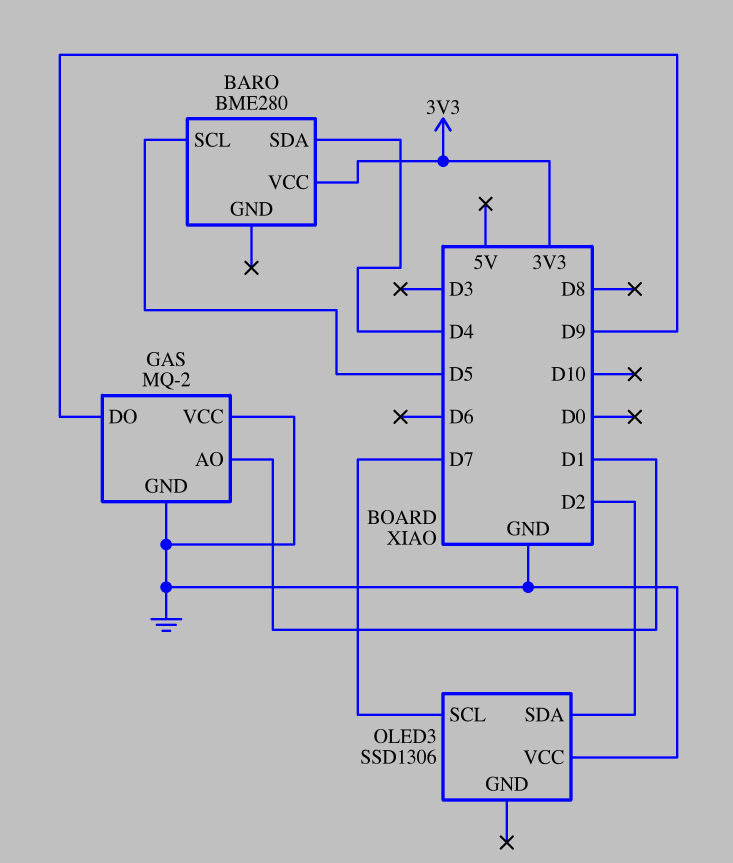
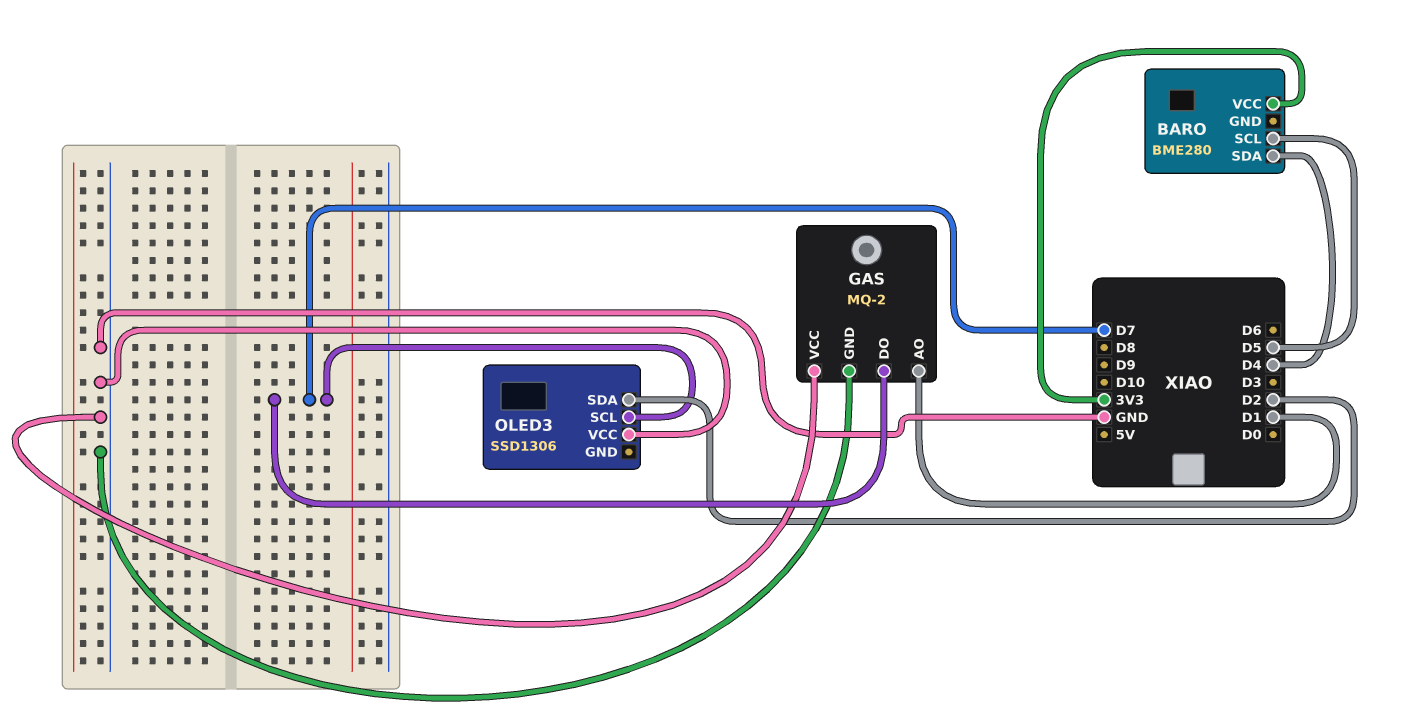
GAS pin DO: D9 -> D7

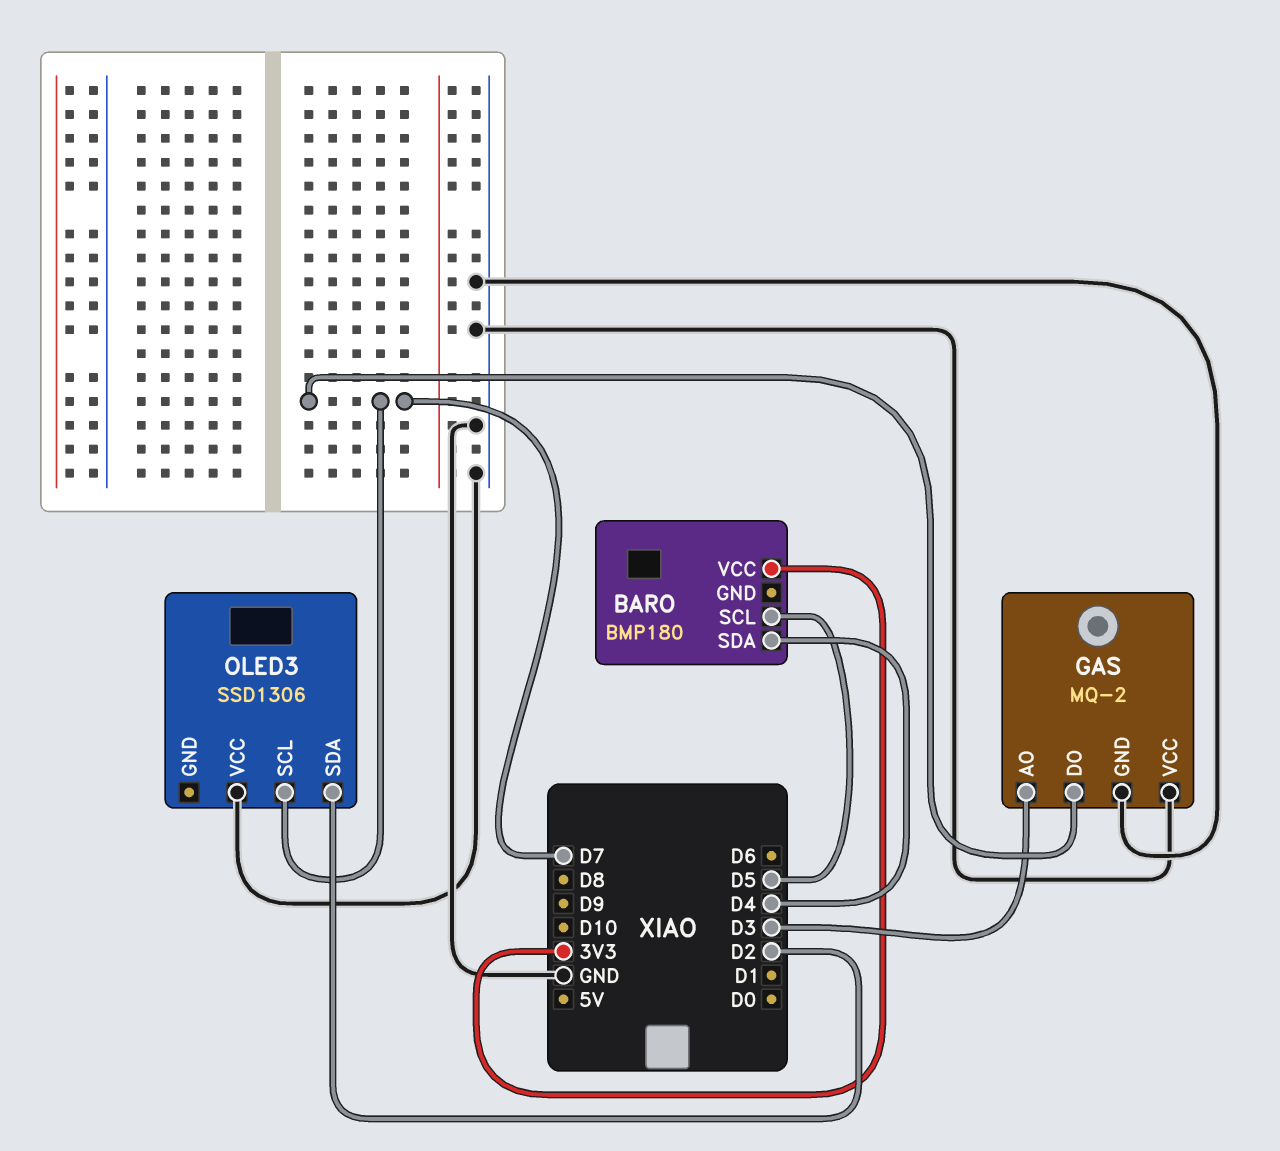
BARO: BME280 -> BMP180
GAS pin AO: D1 -> D3

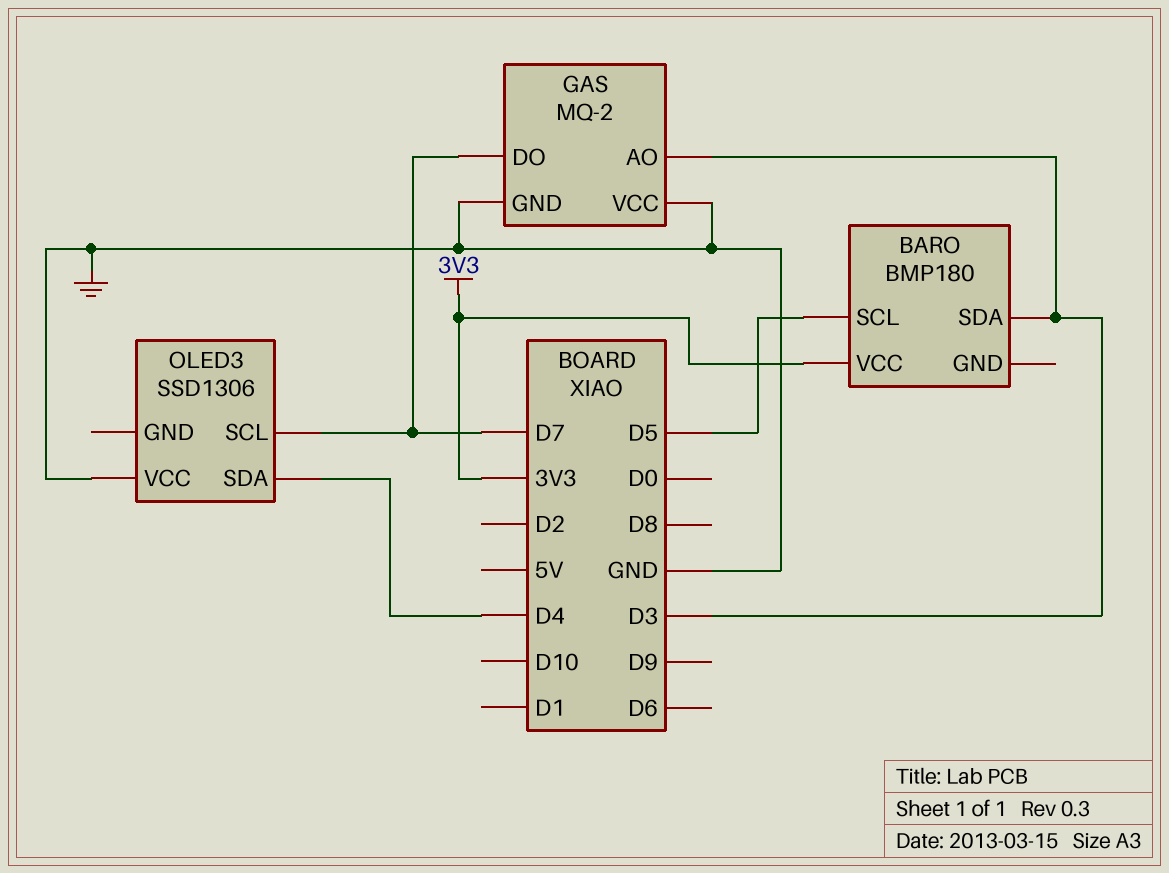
BARO pin SDA: D4 -> D3
OLED3 pin SDA: D2 -> D4

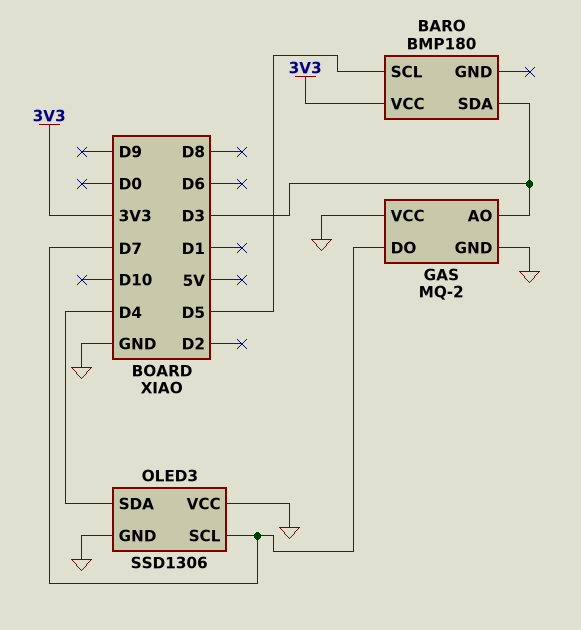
OLED3 pin GND: none -> GND

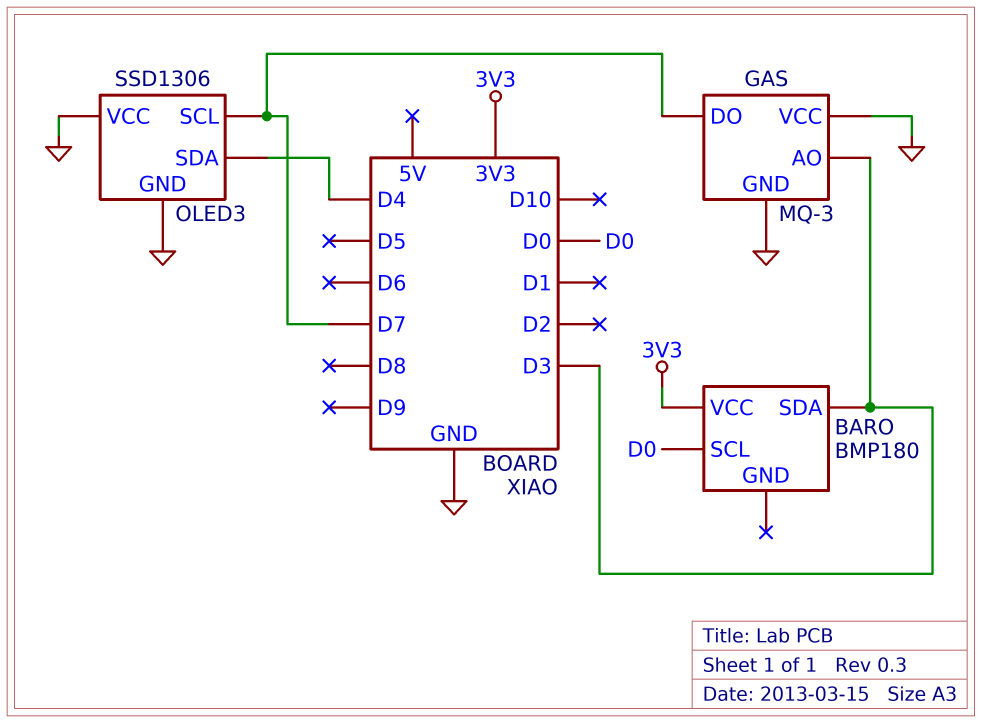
BARO pin SCL: D5 -> D0
GAS: MQ-2 -> MQ-3

